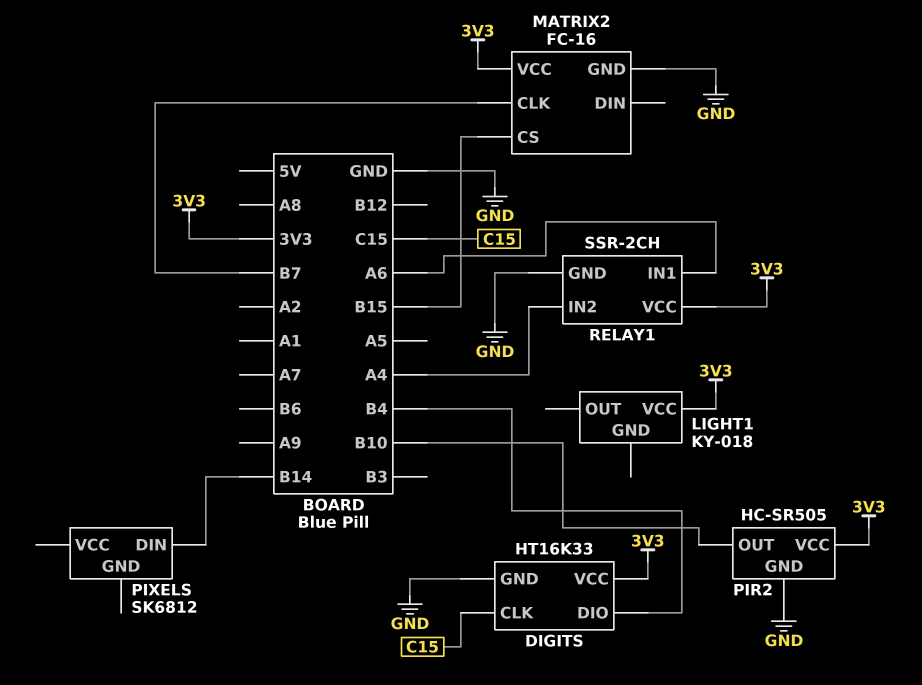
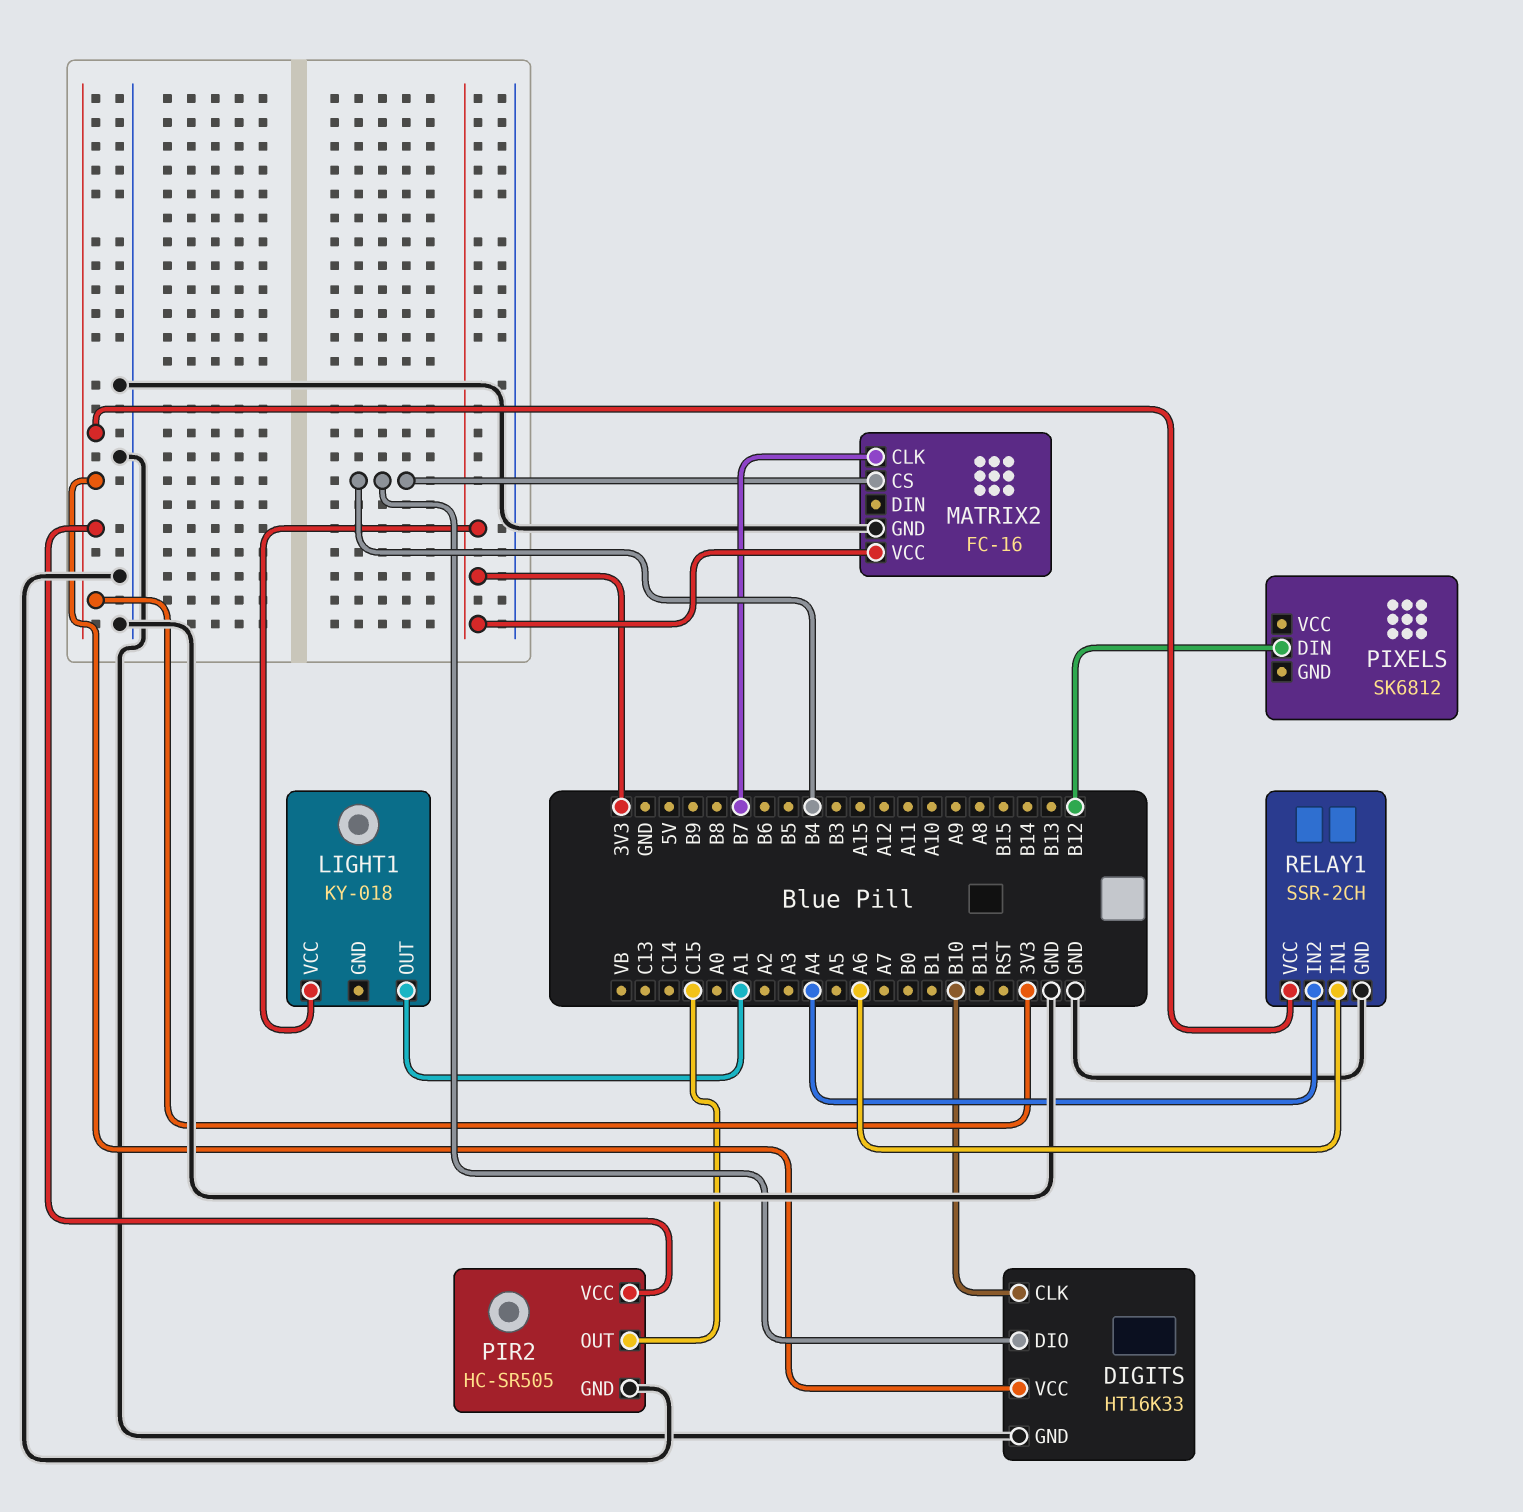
DIGITS pin CLK: C15 -> B10
LIGHT1 pin OUT: none -> A1
MATRIX2 pin CS: B15 -> B4
PIR2 pin OUT: B10 -> C15
PIXELS pin DIN: B14 -> B12

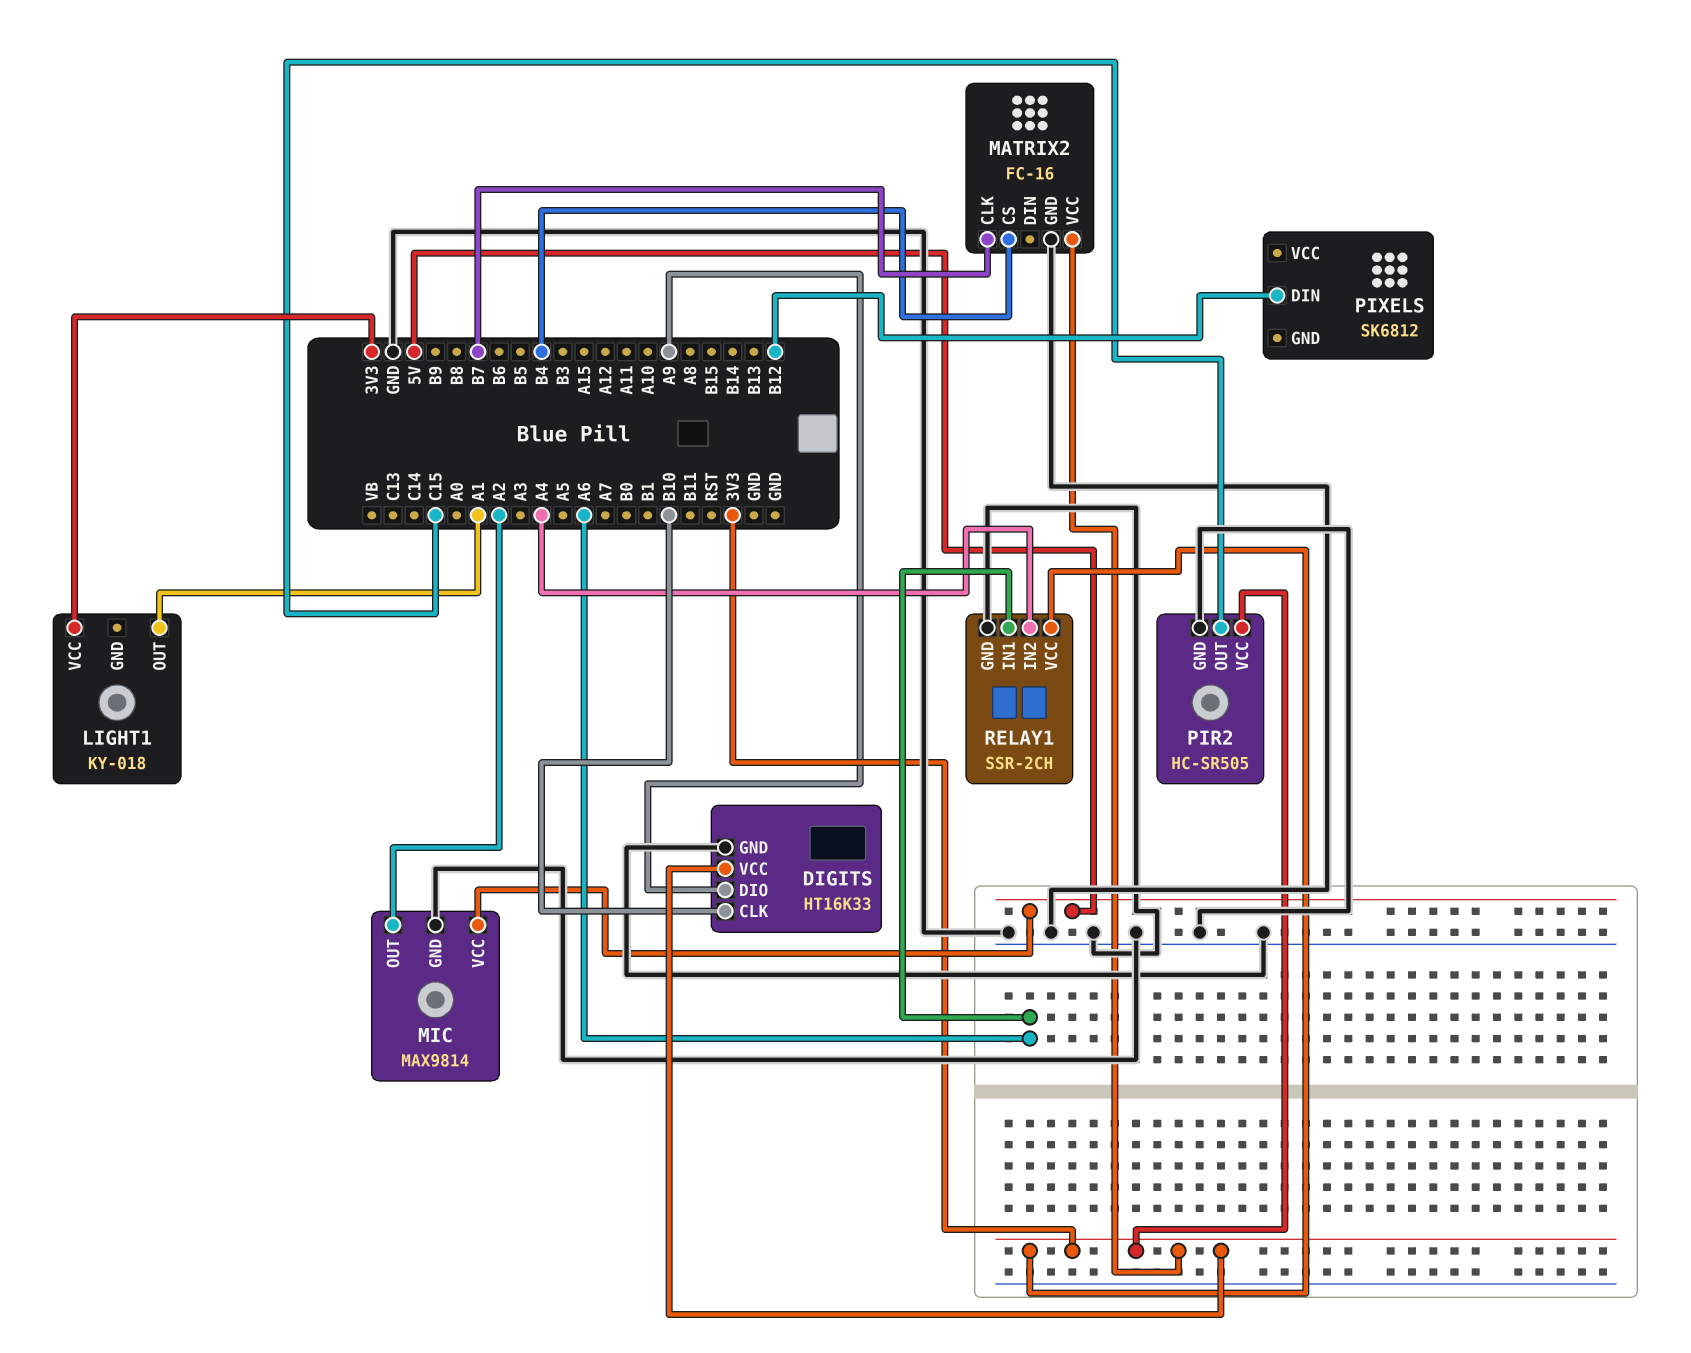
DIGITS pin DIO: B4 -> A9
MIC: none -> MAX9814
MIC pin GND: none -> GND
MIC pin OUT: none -> A2
MIC pin VCC: none -> 5V

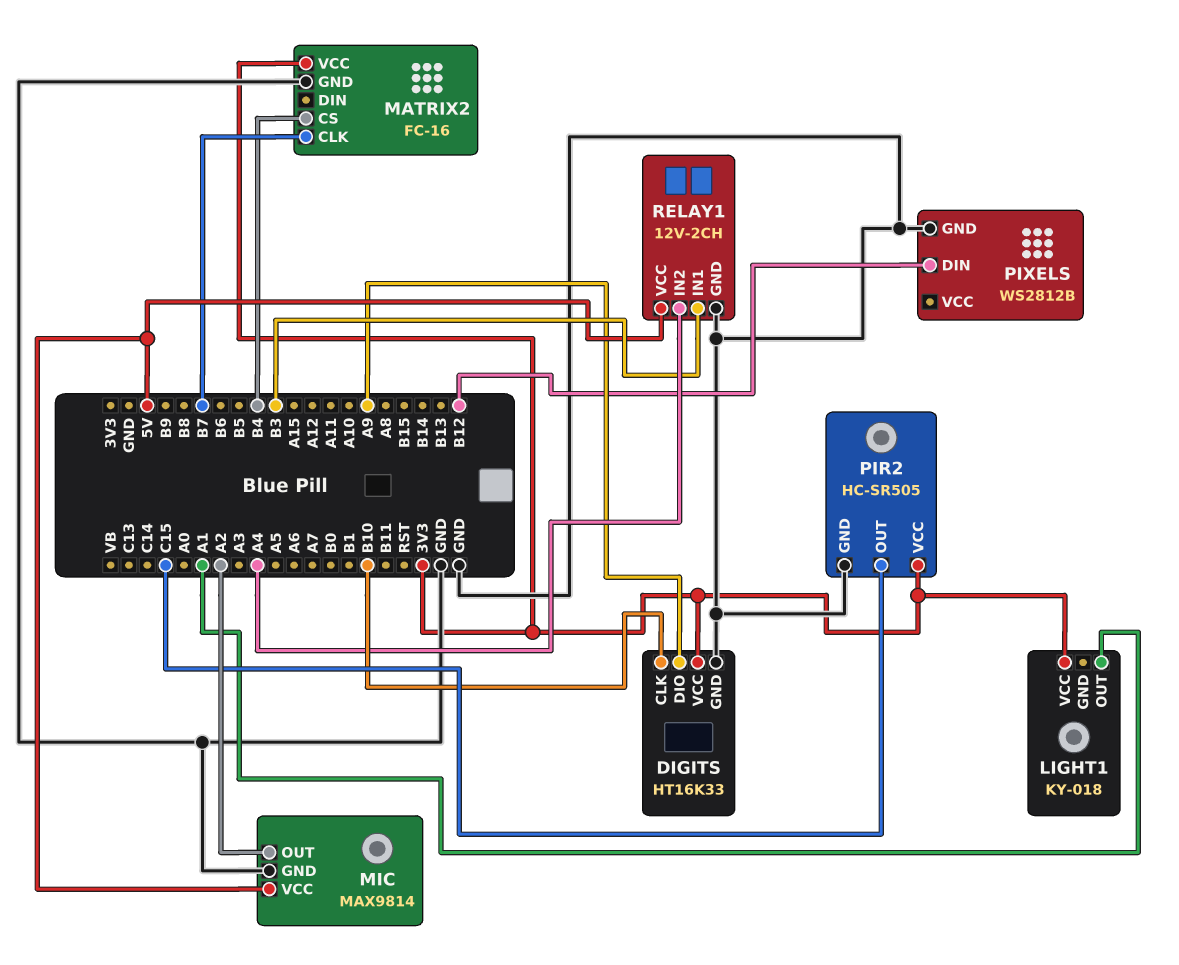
PIXELS: SK6812 -> WS2812B
PIXELS pin GND: none -> GND
RELAY1: SSR-2CH -> 12V-2CH
RELAY1 pin IN1: A6 -> B3
RELAY1 pin VCC: 3V3 -> 5V

